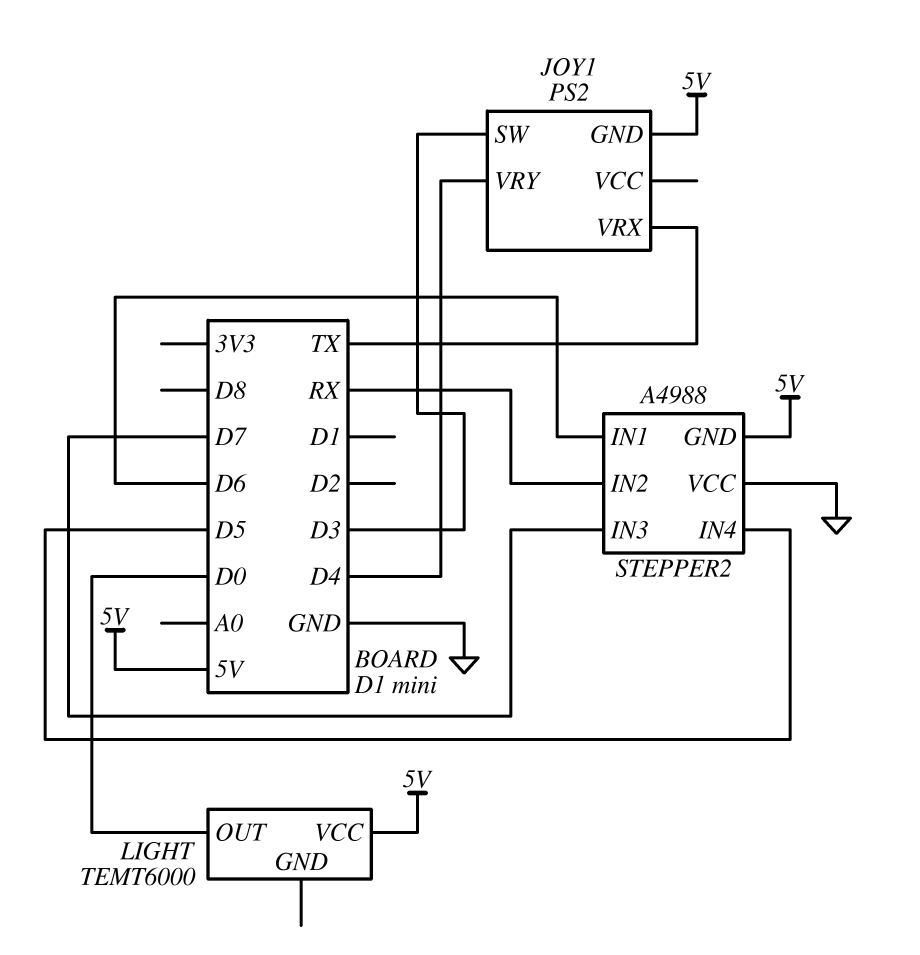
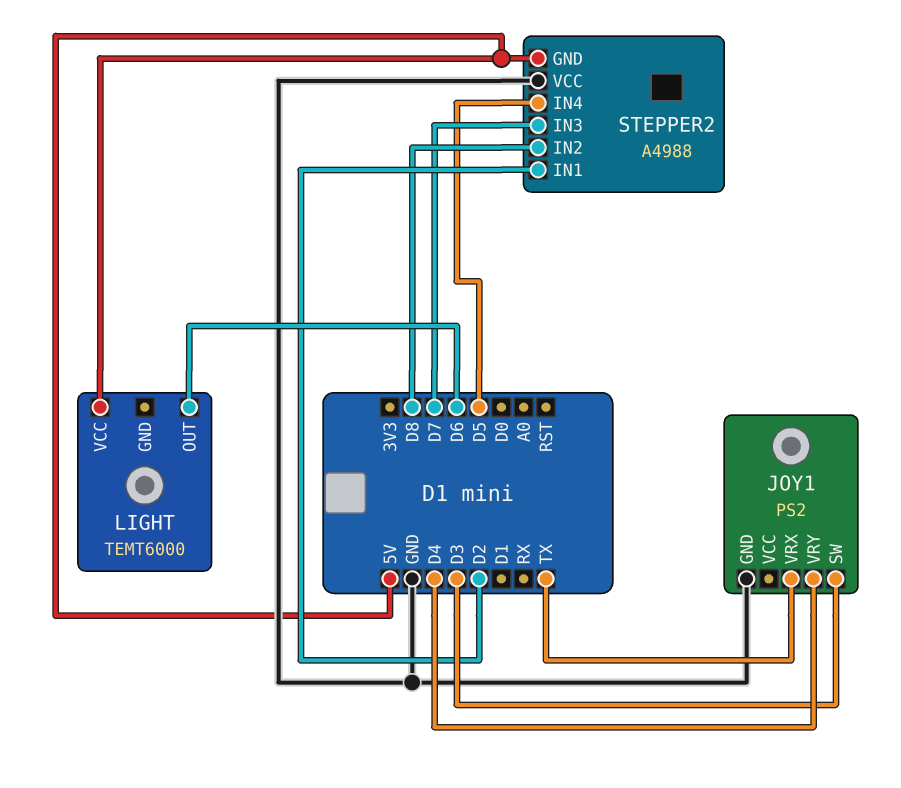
JOY1 pin GND: 5V -> GND
LIGHT pin OUT: D0 -> D6
STEPPER2 pin IN1: D6 -> D2
STEPPER2 pin IN2: RX -> D8

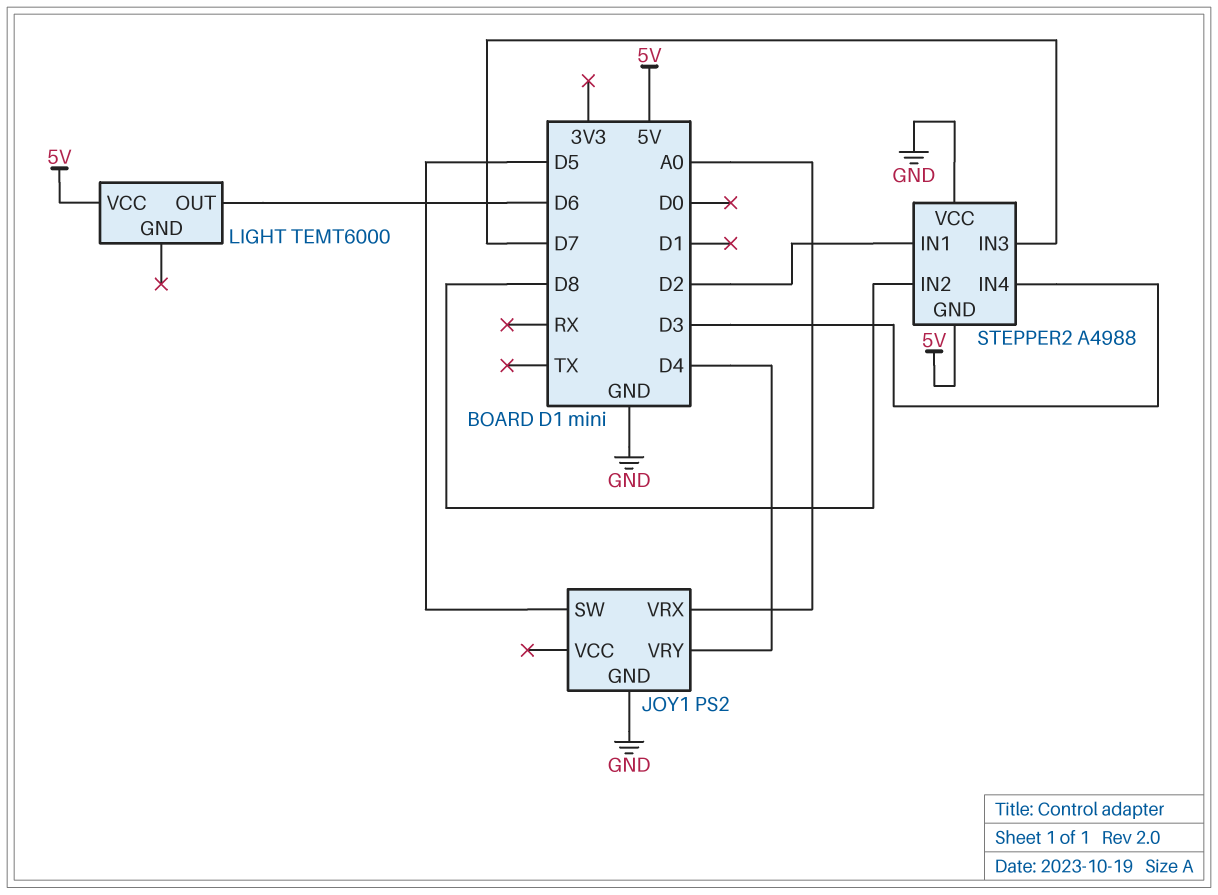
JOY1 pin SW: D3 -> D5
JOY1 pin VRX: TX -> A0
STEPPER2 pin IN4: D5 -> D3

